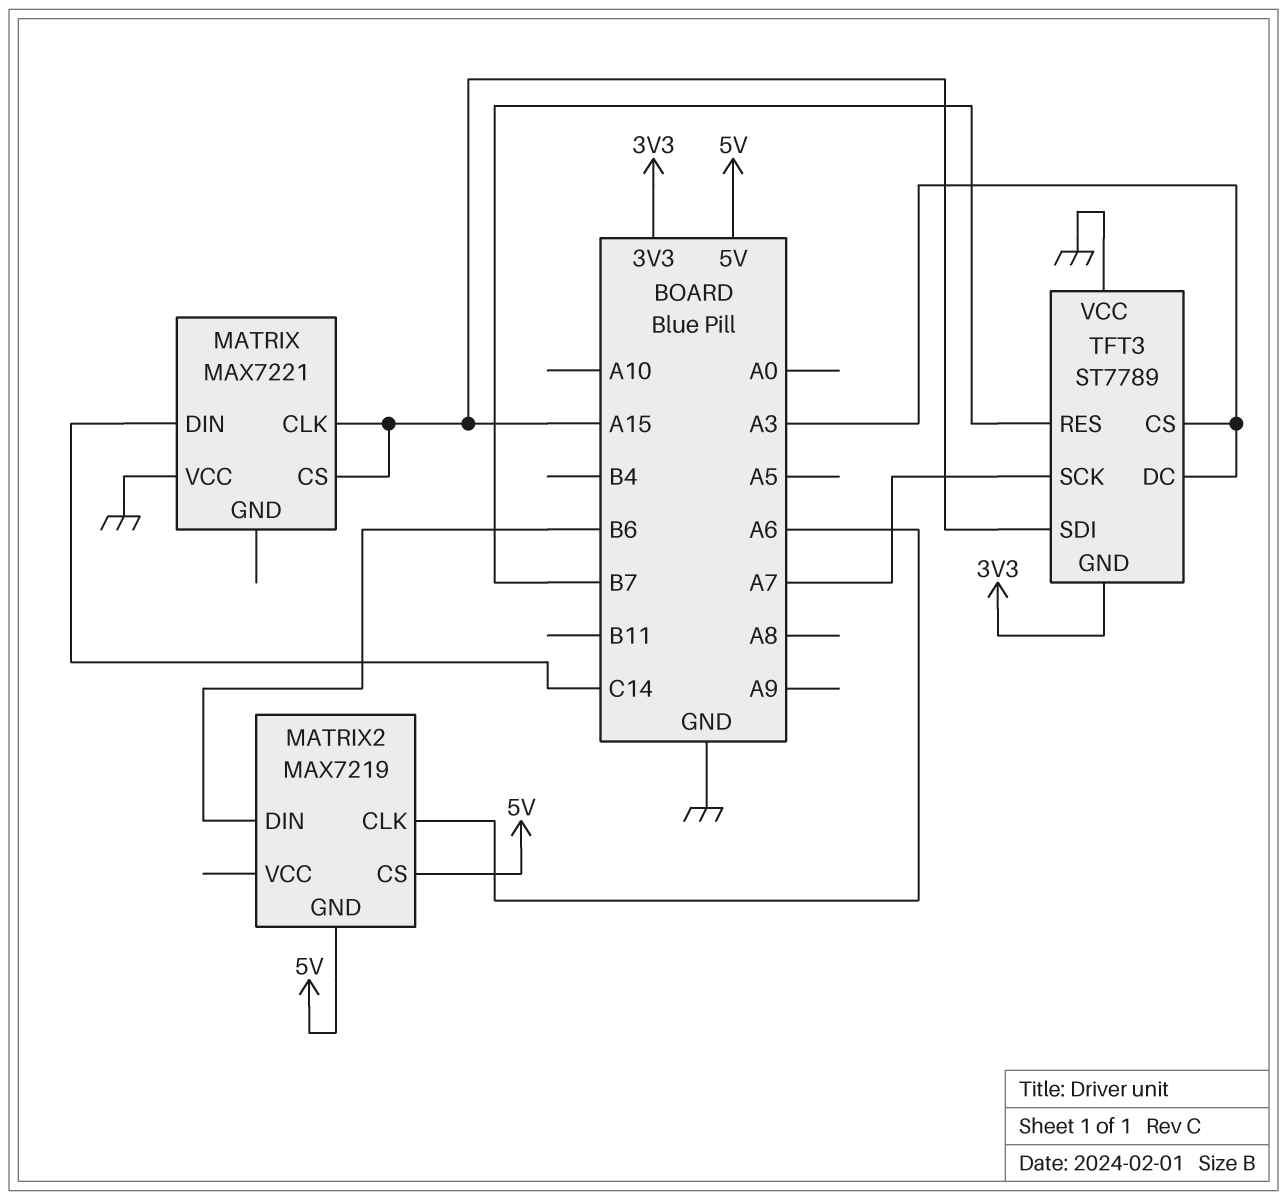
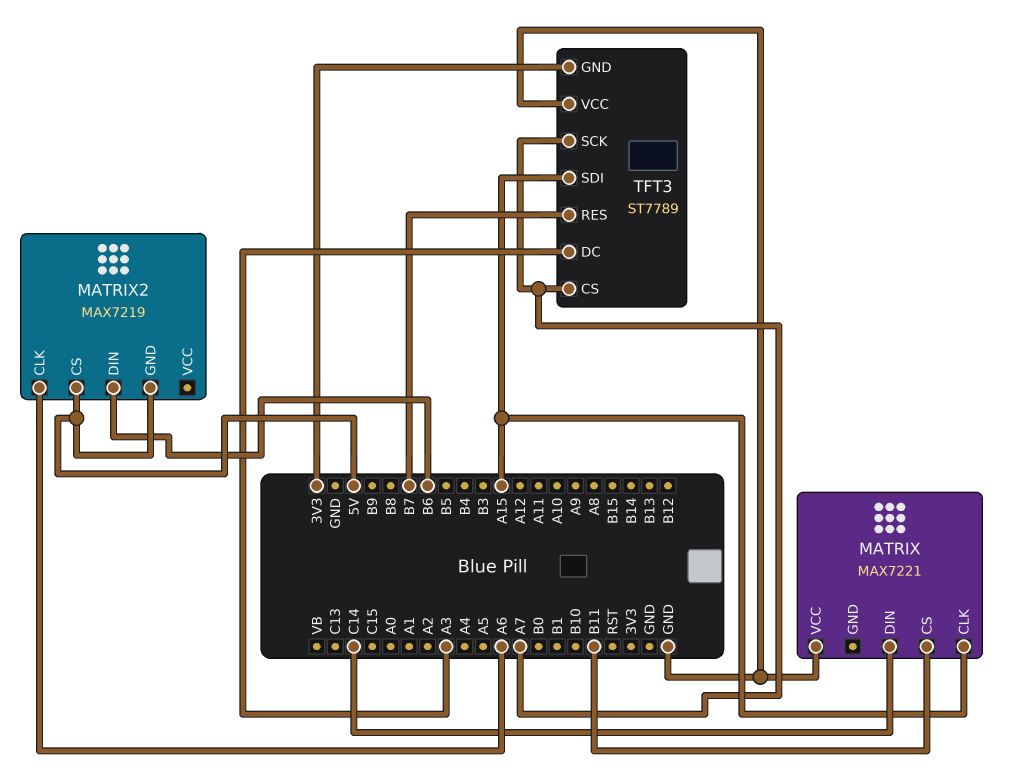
MATRIX pin CS: A15 -> B11
TFT3 pin CS: A3 -> A7

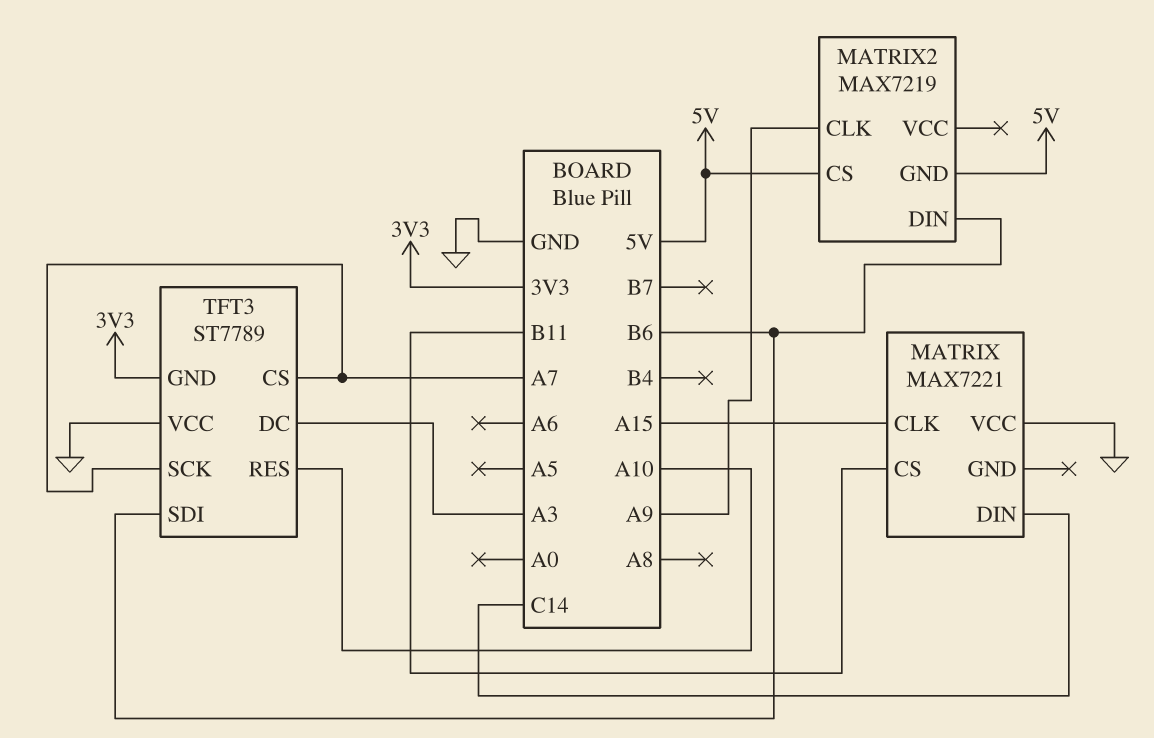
MATRIX2 pin CLK: A6 -> A9
TFT3 pin RES: B7 -> A10
TFT3 pin SDI: A15 -> B6

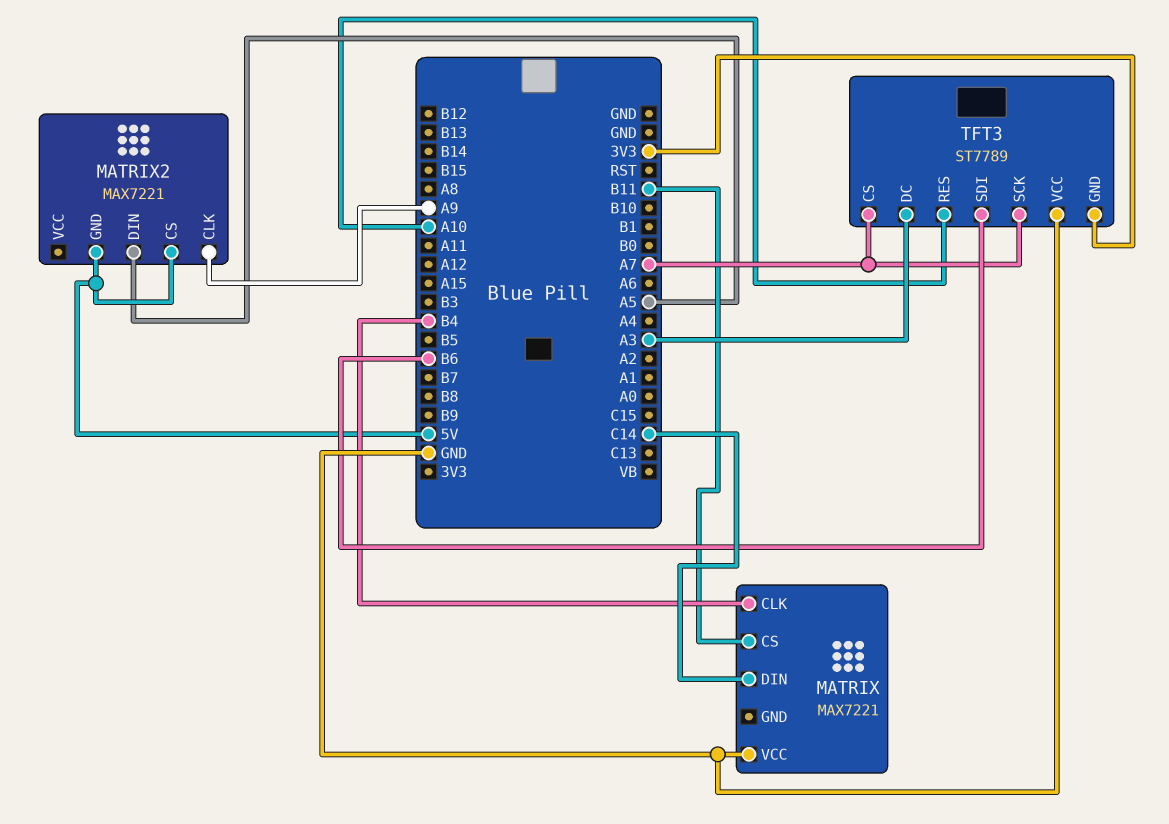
MATRIX pin CLK: A15 -> B4
MATRIX2: MAX7219 -> MAX7221
MATRIX2 pin DIN: B6 -> A5

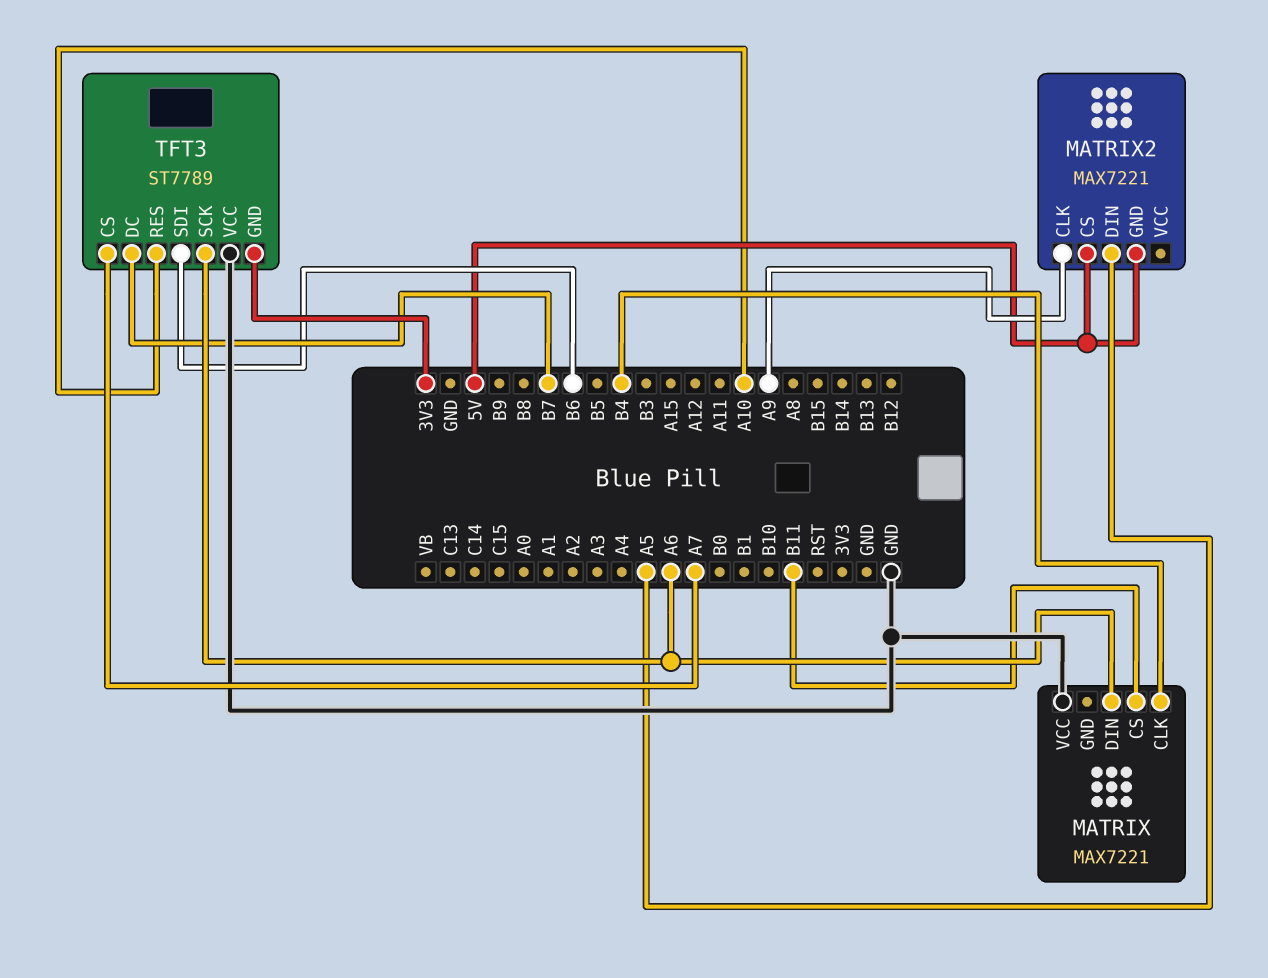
MATRIX pin DIN: C14 -> A6
TFT3 pin DC: A3 -> B7
TFT3 pin SCK: A7 -> A6

